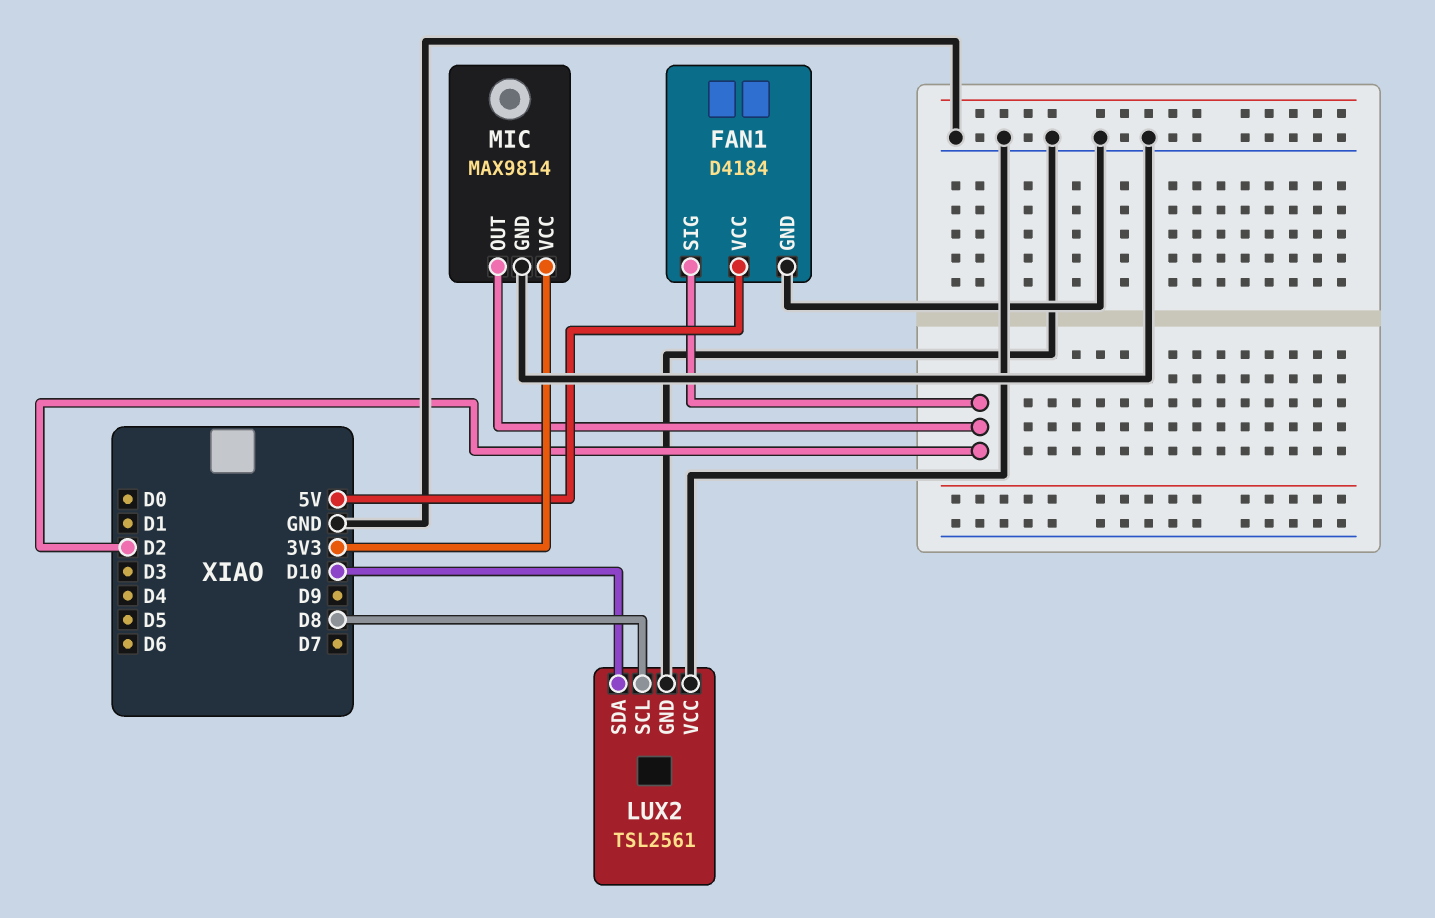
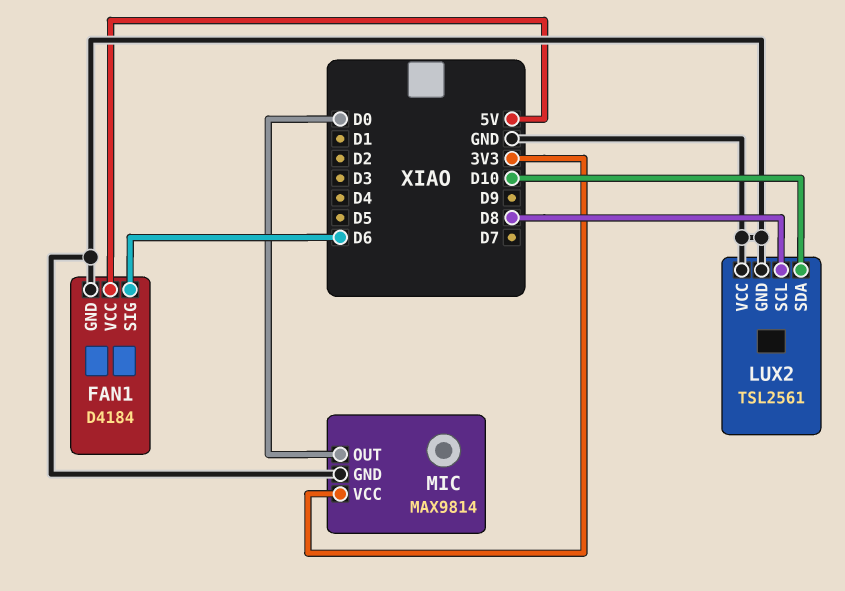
FAN1 pin SIG: D2 -> D6
MIC pin OUT: D2 -> D0

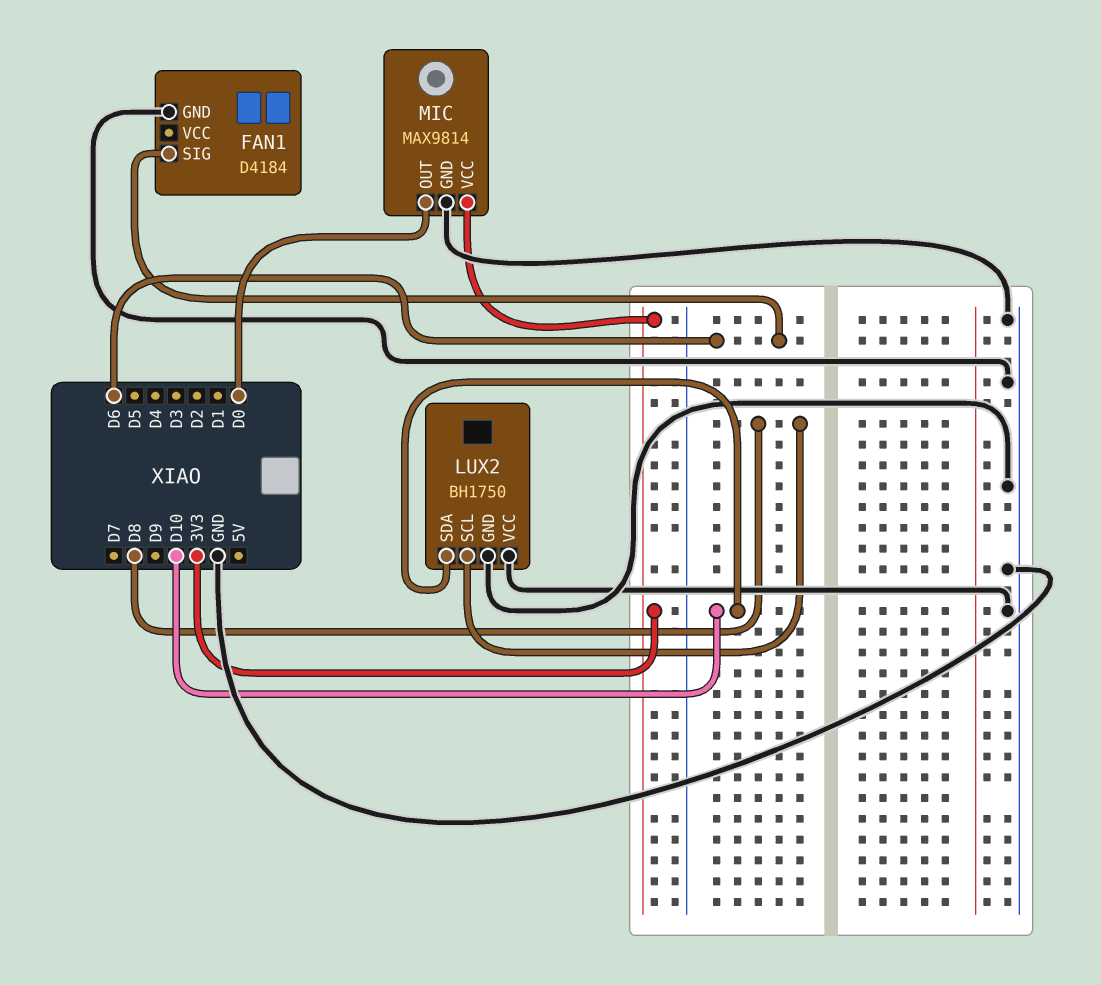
FAN1 pin VCC: 5V -> none
LUX2: TSL2561 -> BH1750

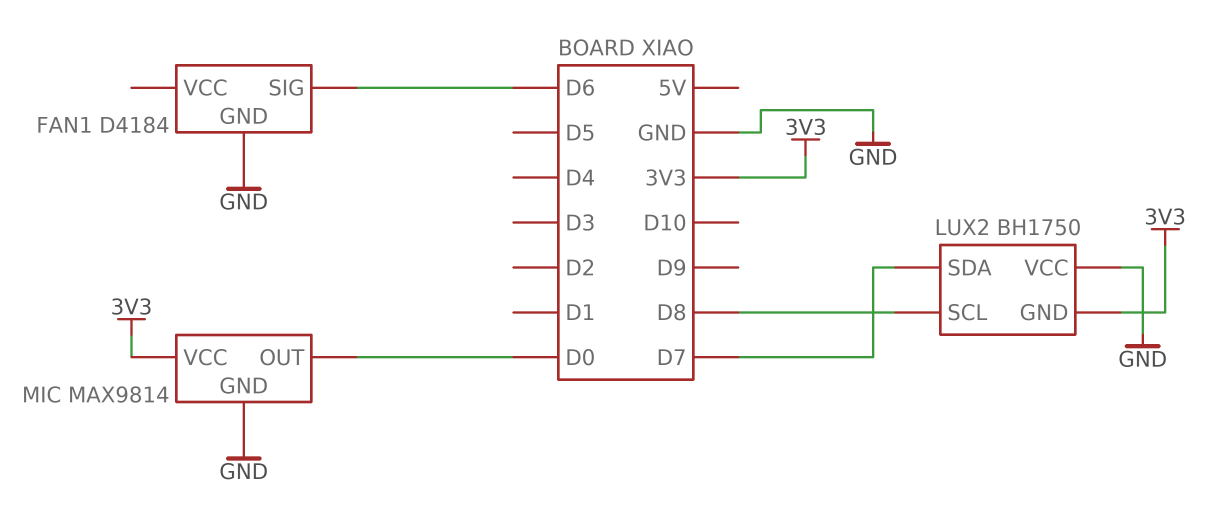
LUX2 pin GND: GND -> 3V3
LUX2 pin SDA: D10 -> D7

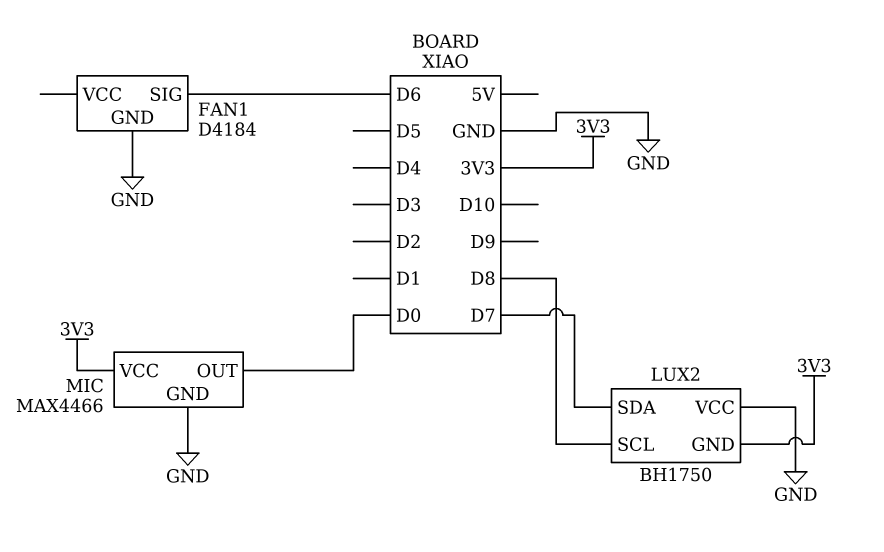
MIC: MAX9814 -> MAX4466

